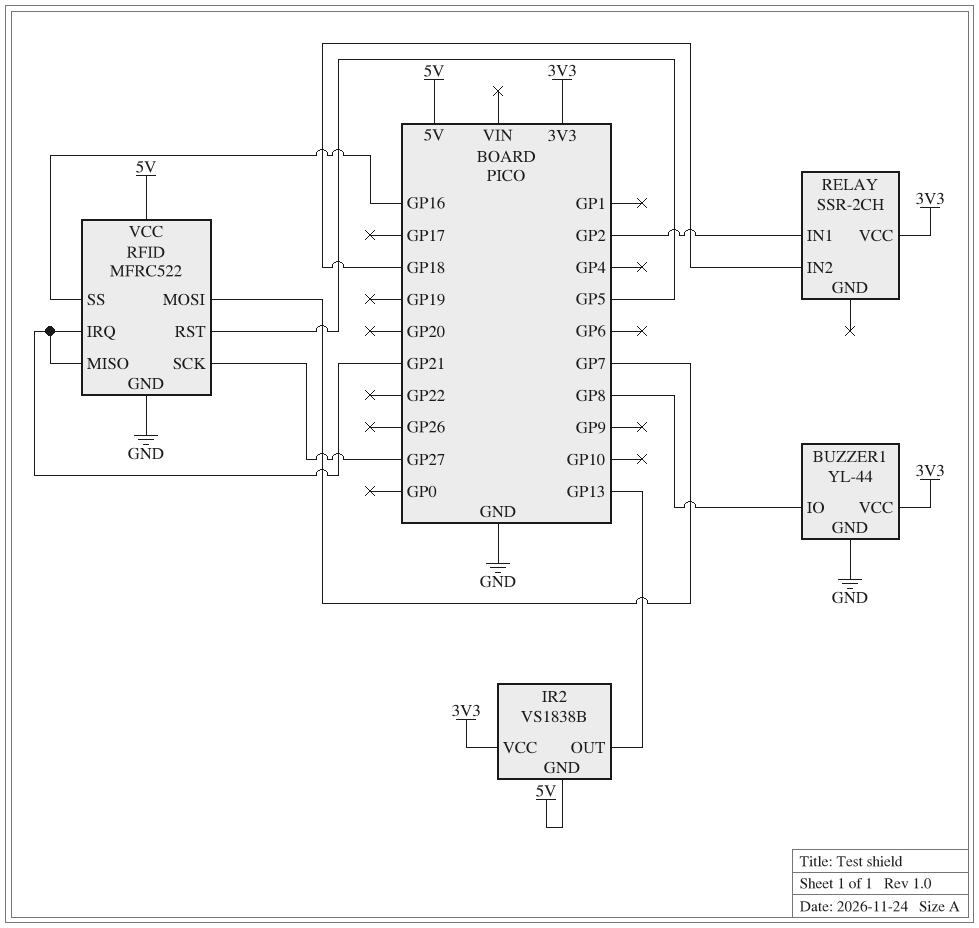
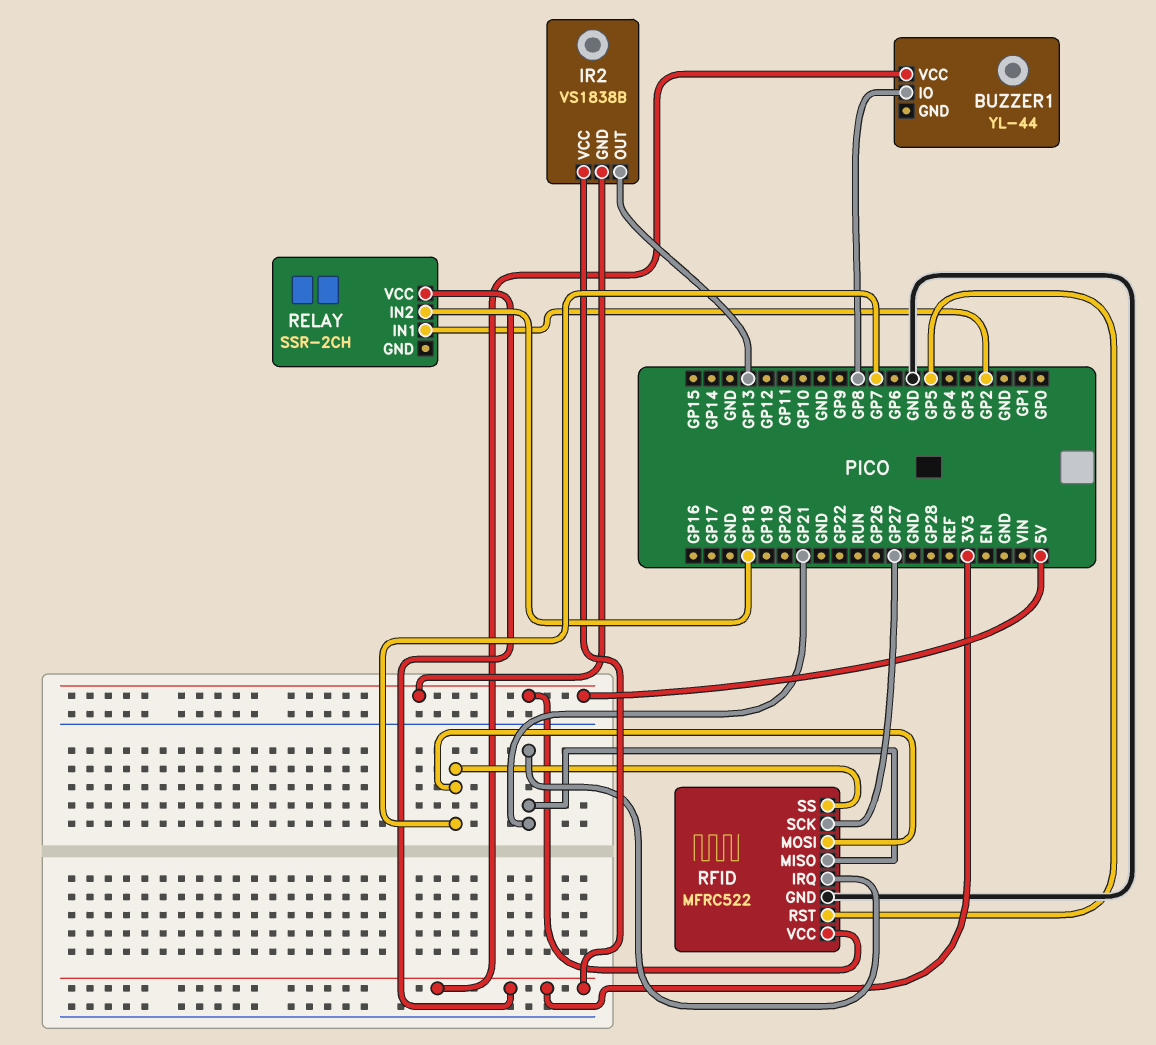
BUZZER1 pin GND: GND -> none
RFID pin SS: GP16 -> GP7

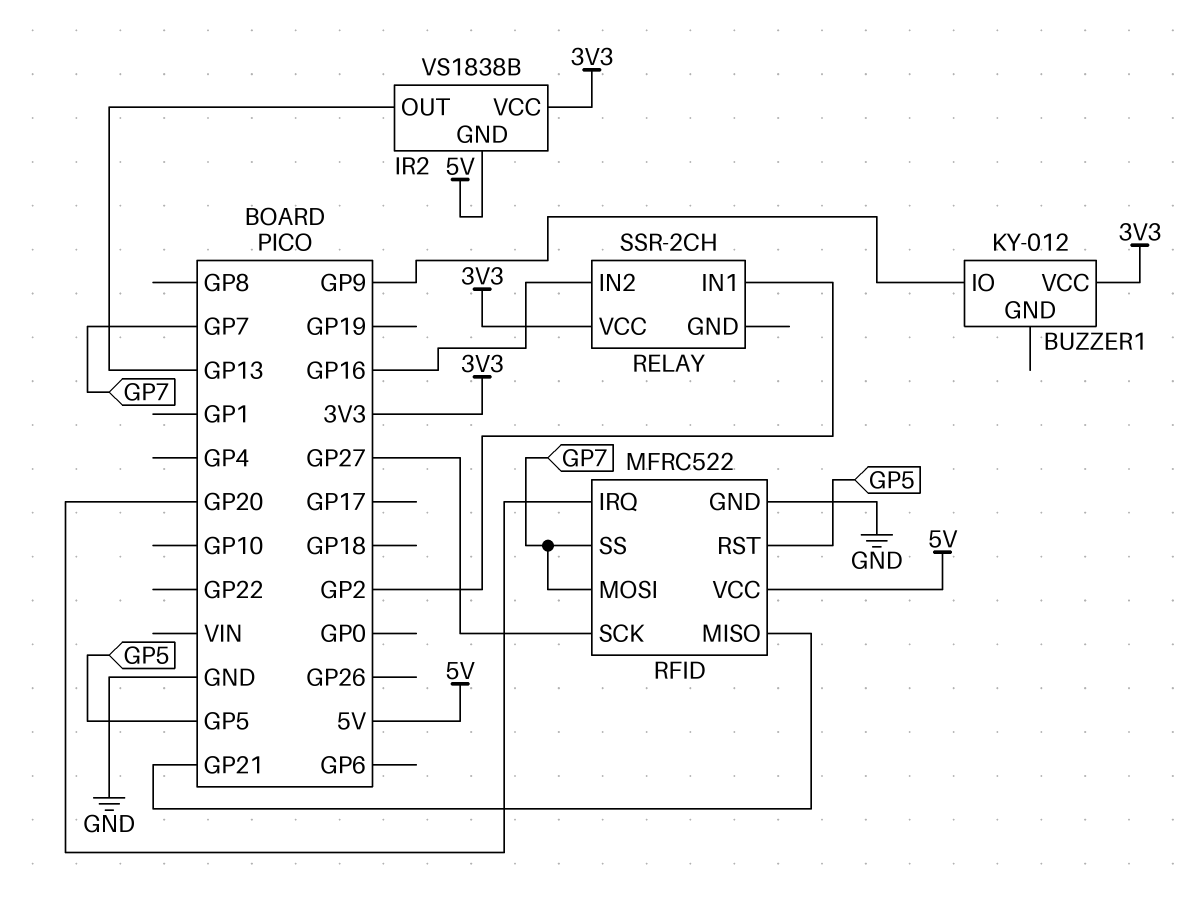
BUZZER1: YL-44 -> KY-012
BUZZER1 pin IO: GP8 -> GP9
RELAY pin IN2: GP18 -> GP16
RFID pin IRQ: GP21 -> GP20

